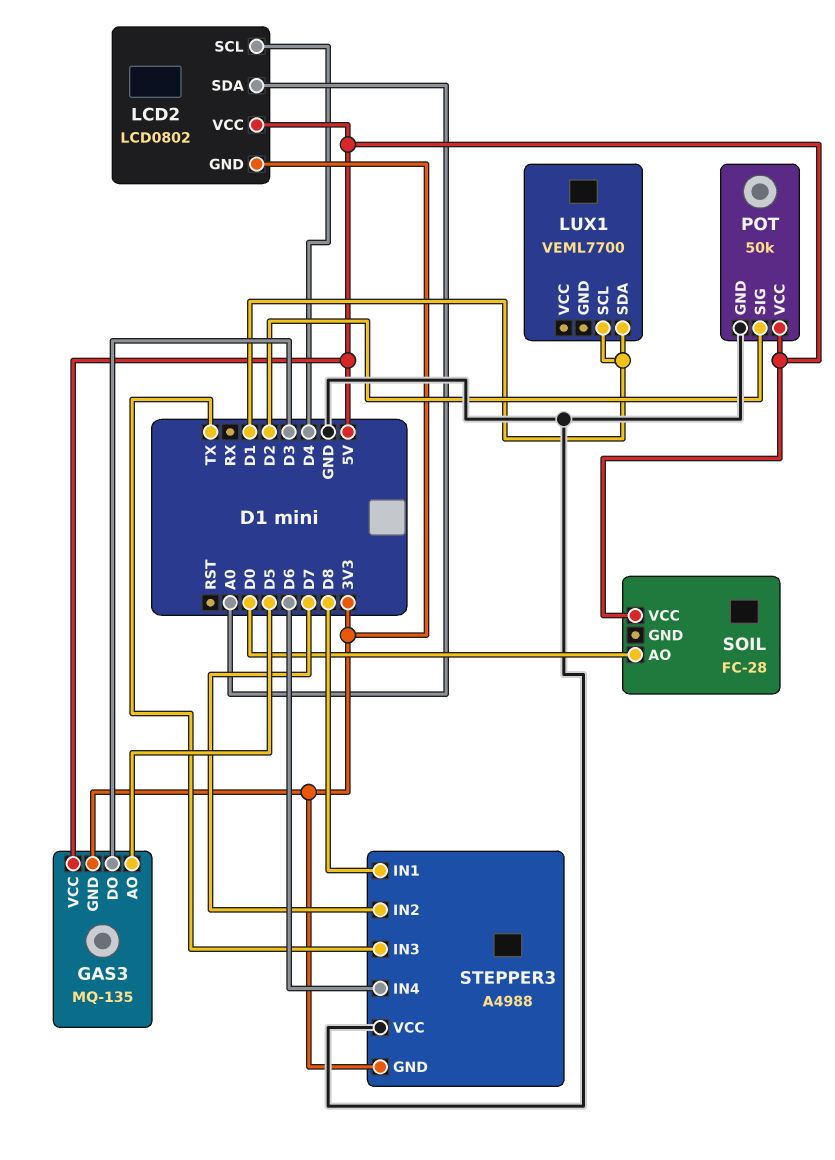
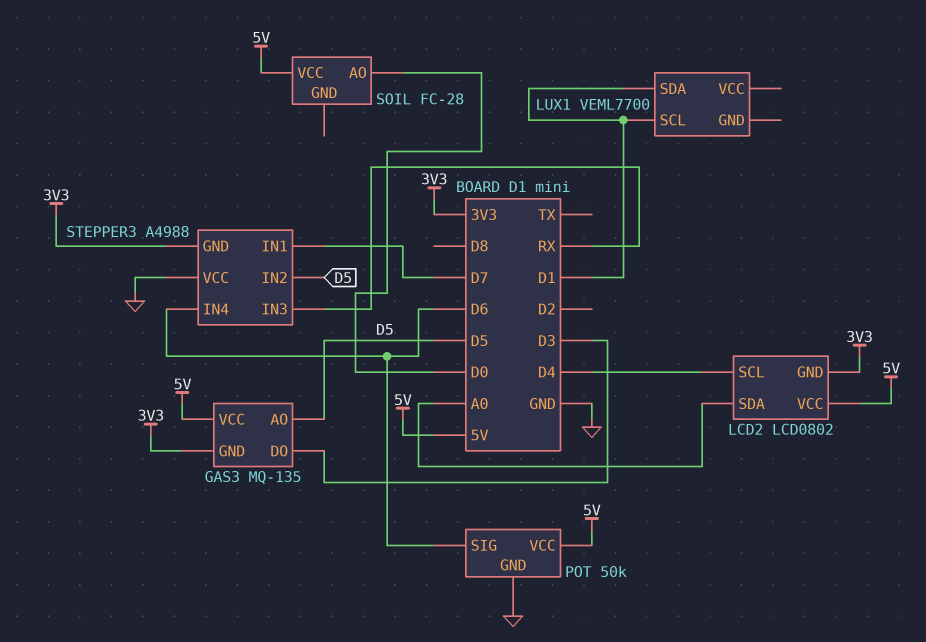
POT pin SIG: D2 -> D6
STEPPER3 pin IN1: D8 -> D7
STEPPER3 pin IN2: D7 -> D5
STEPPER3 pin IN3: TX -> RX

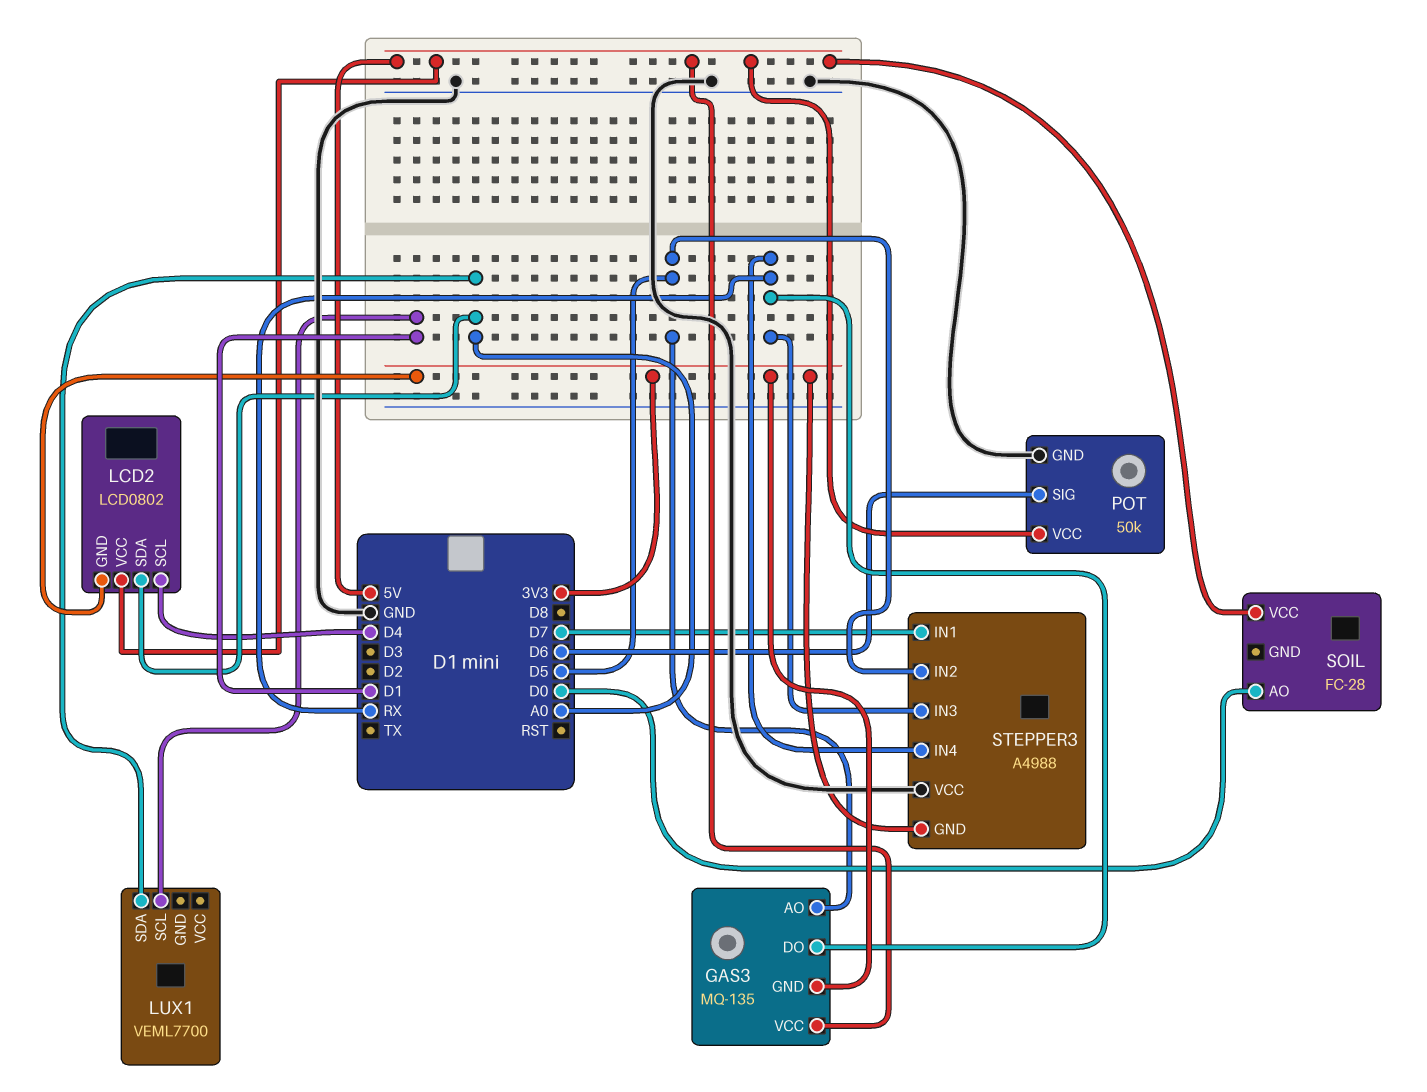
GAS3 pin DO: D3 -> RX
LUX1 pin SDA: D1 -> A0
STEPPER3 pin IN4: D6 -> RX

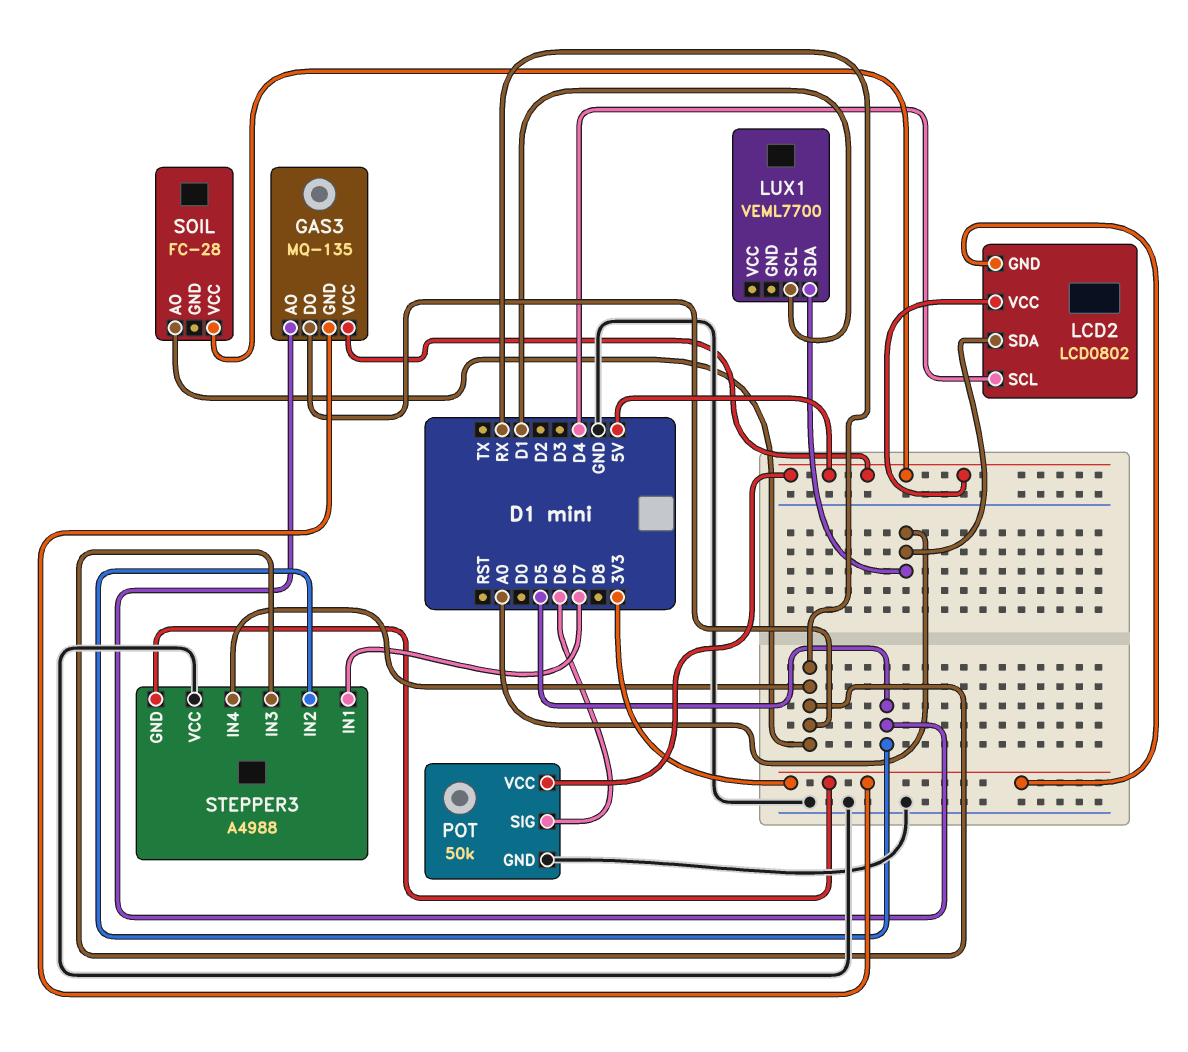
SOIL pin AO: D0 -> RX

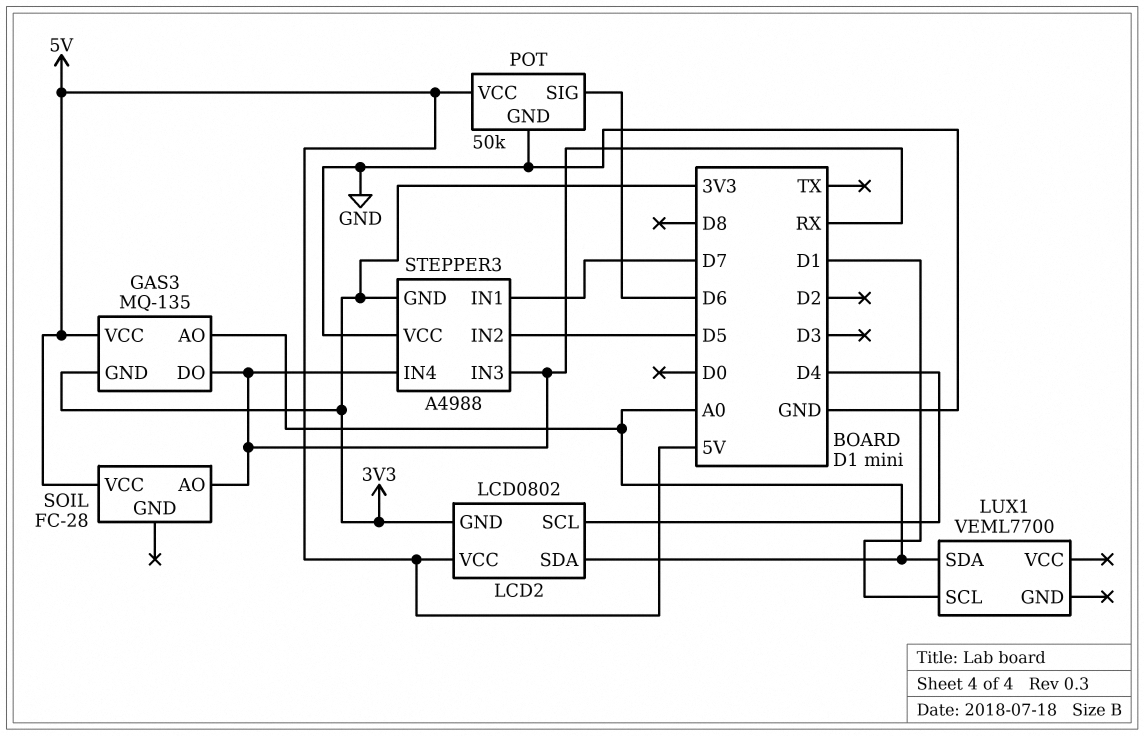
GAS3 pin AO: D5 -> A0

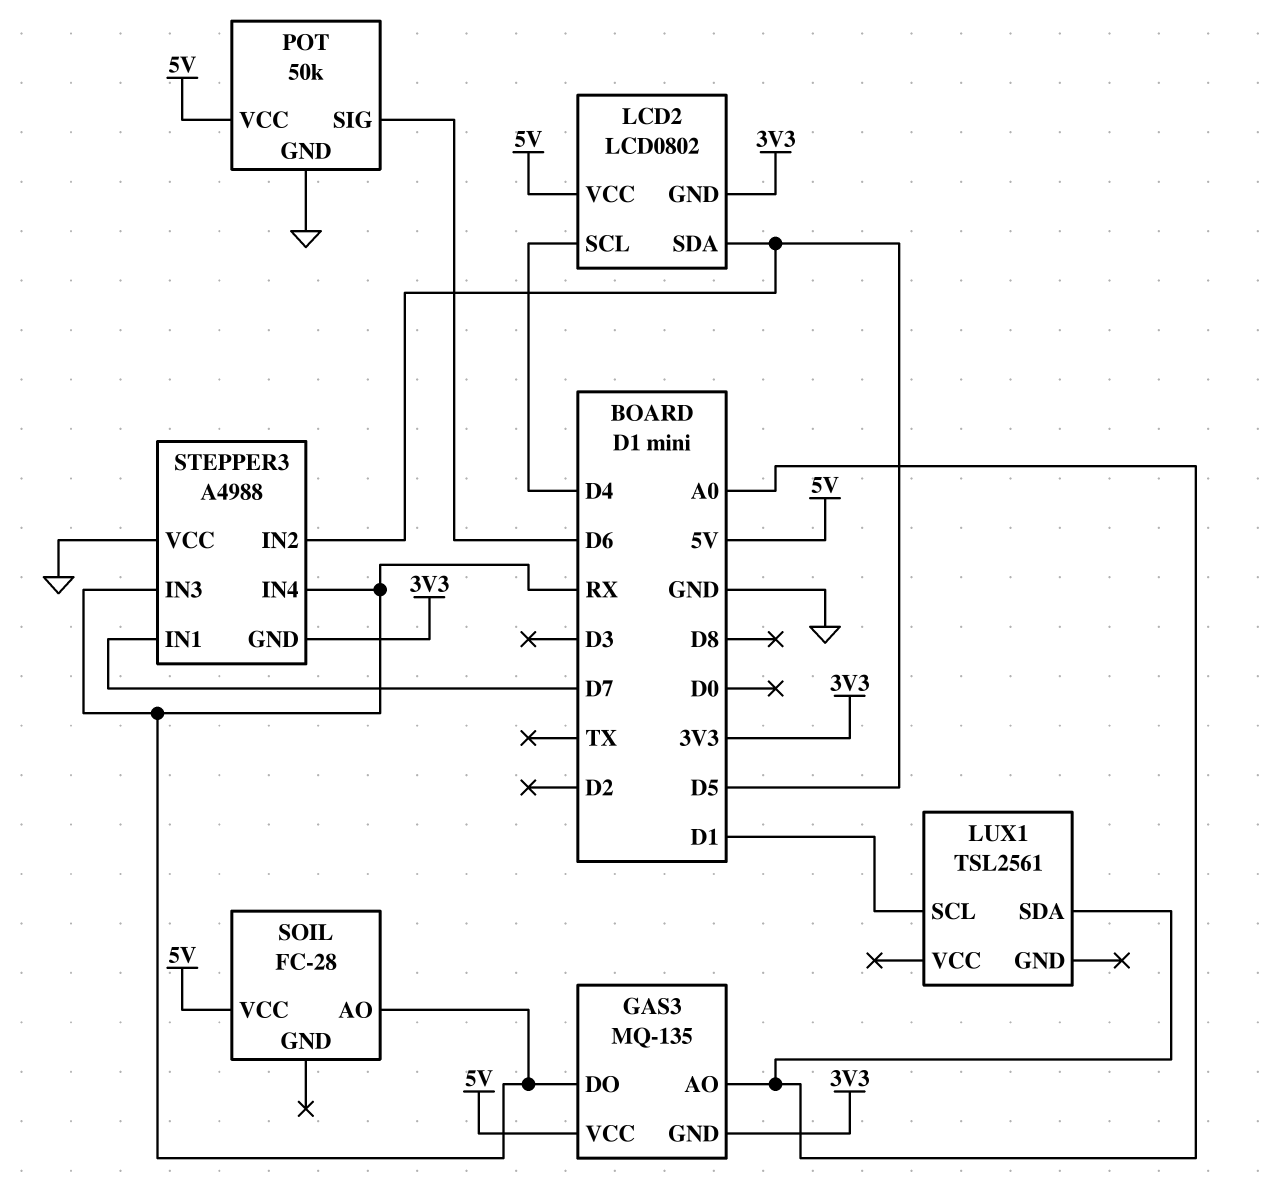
LCD2 pin SDA: A0 -> D5
LUX1: VEML7700 -> TSL2561

